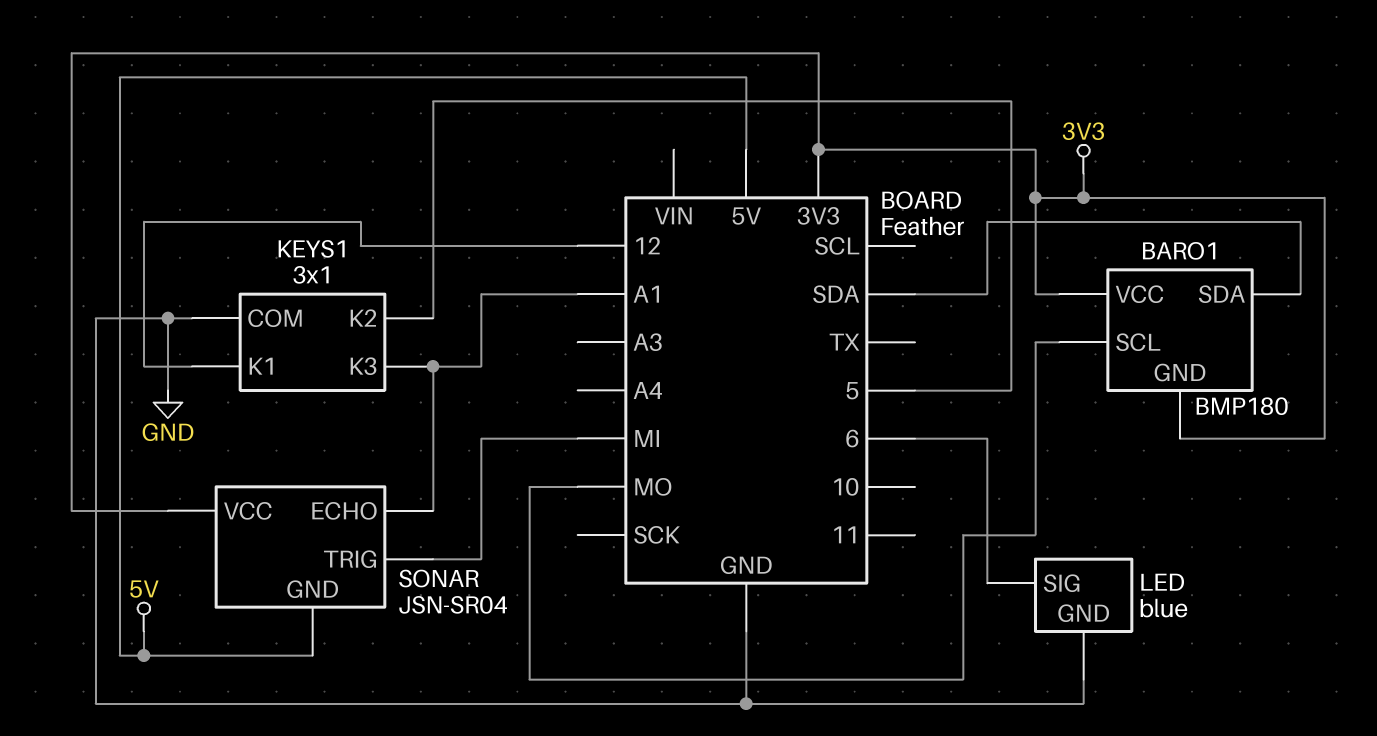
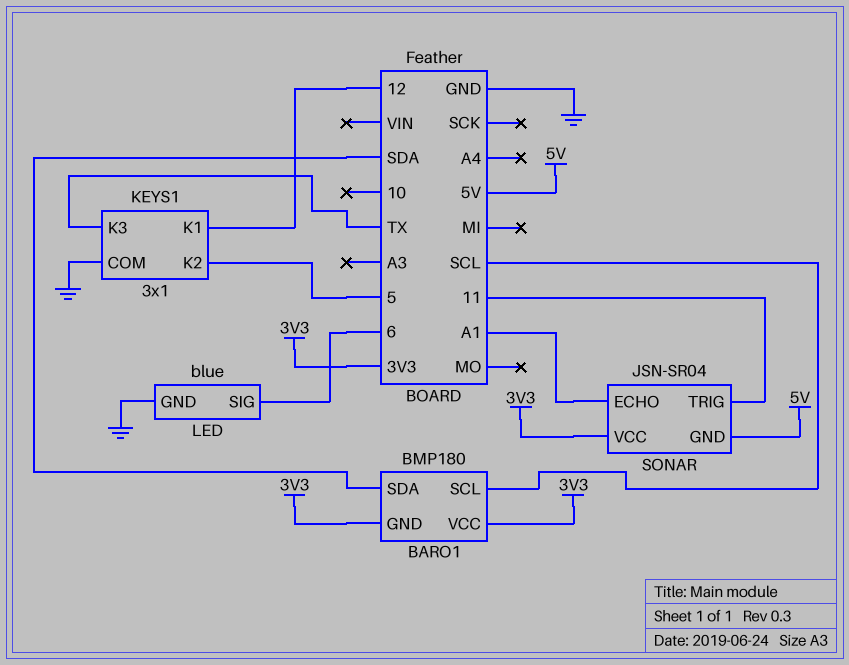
BARO1 pin SCL: MO -> SCL
KEYS1 pin K3: A1 -> TX
SONAR pin TRIG: MI -> 11

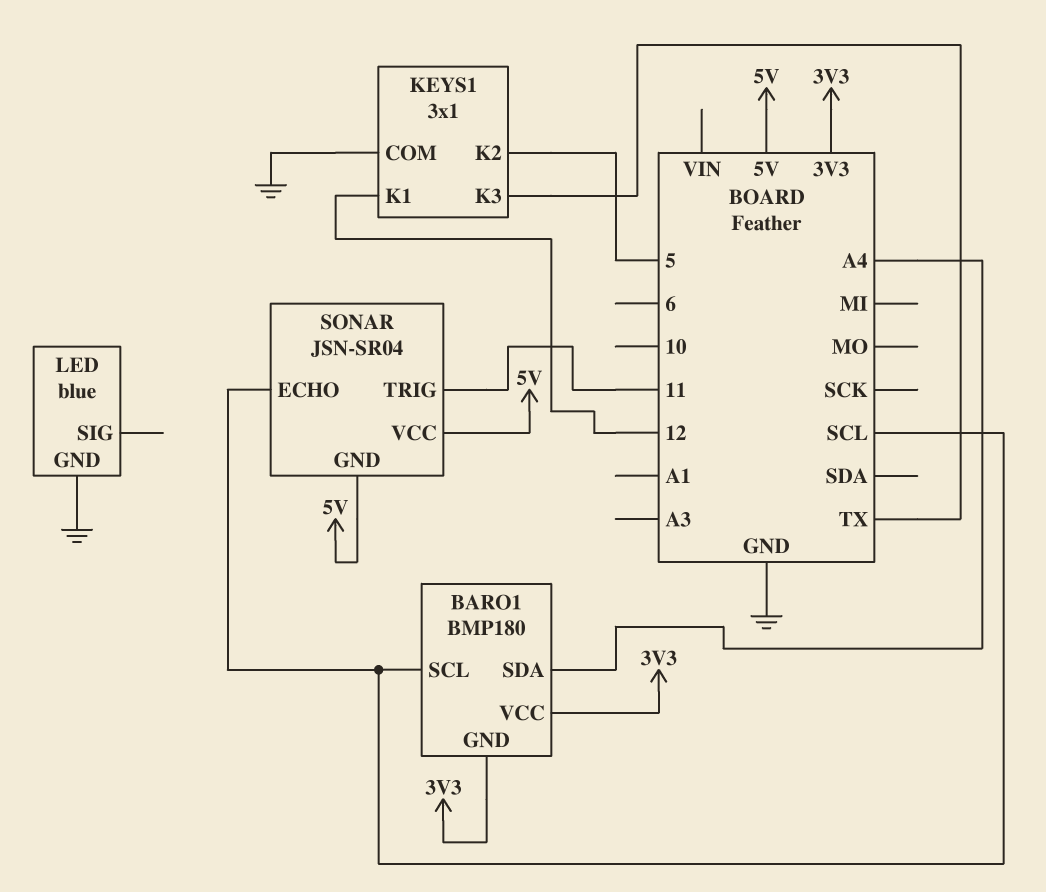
BARO1 pin SDA: SDA -> A4
LED pin SIG: 6 -> none
SONAR pin ECHO: A1 -> SCL
SONAR pin VCC: 3V3 -> 5V

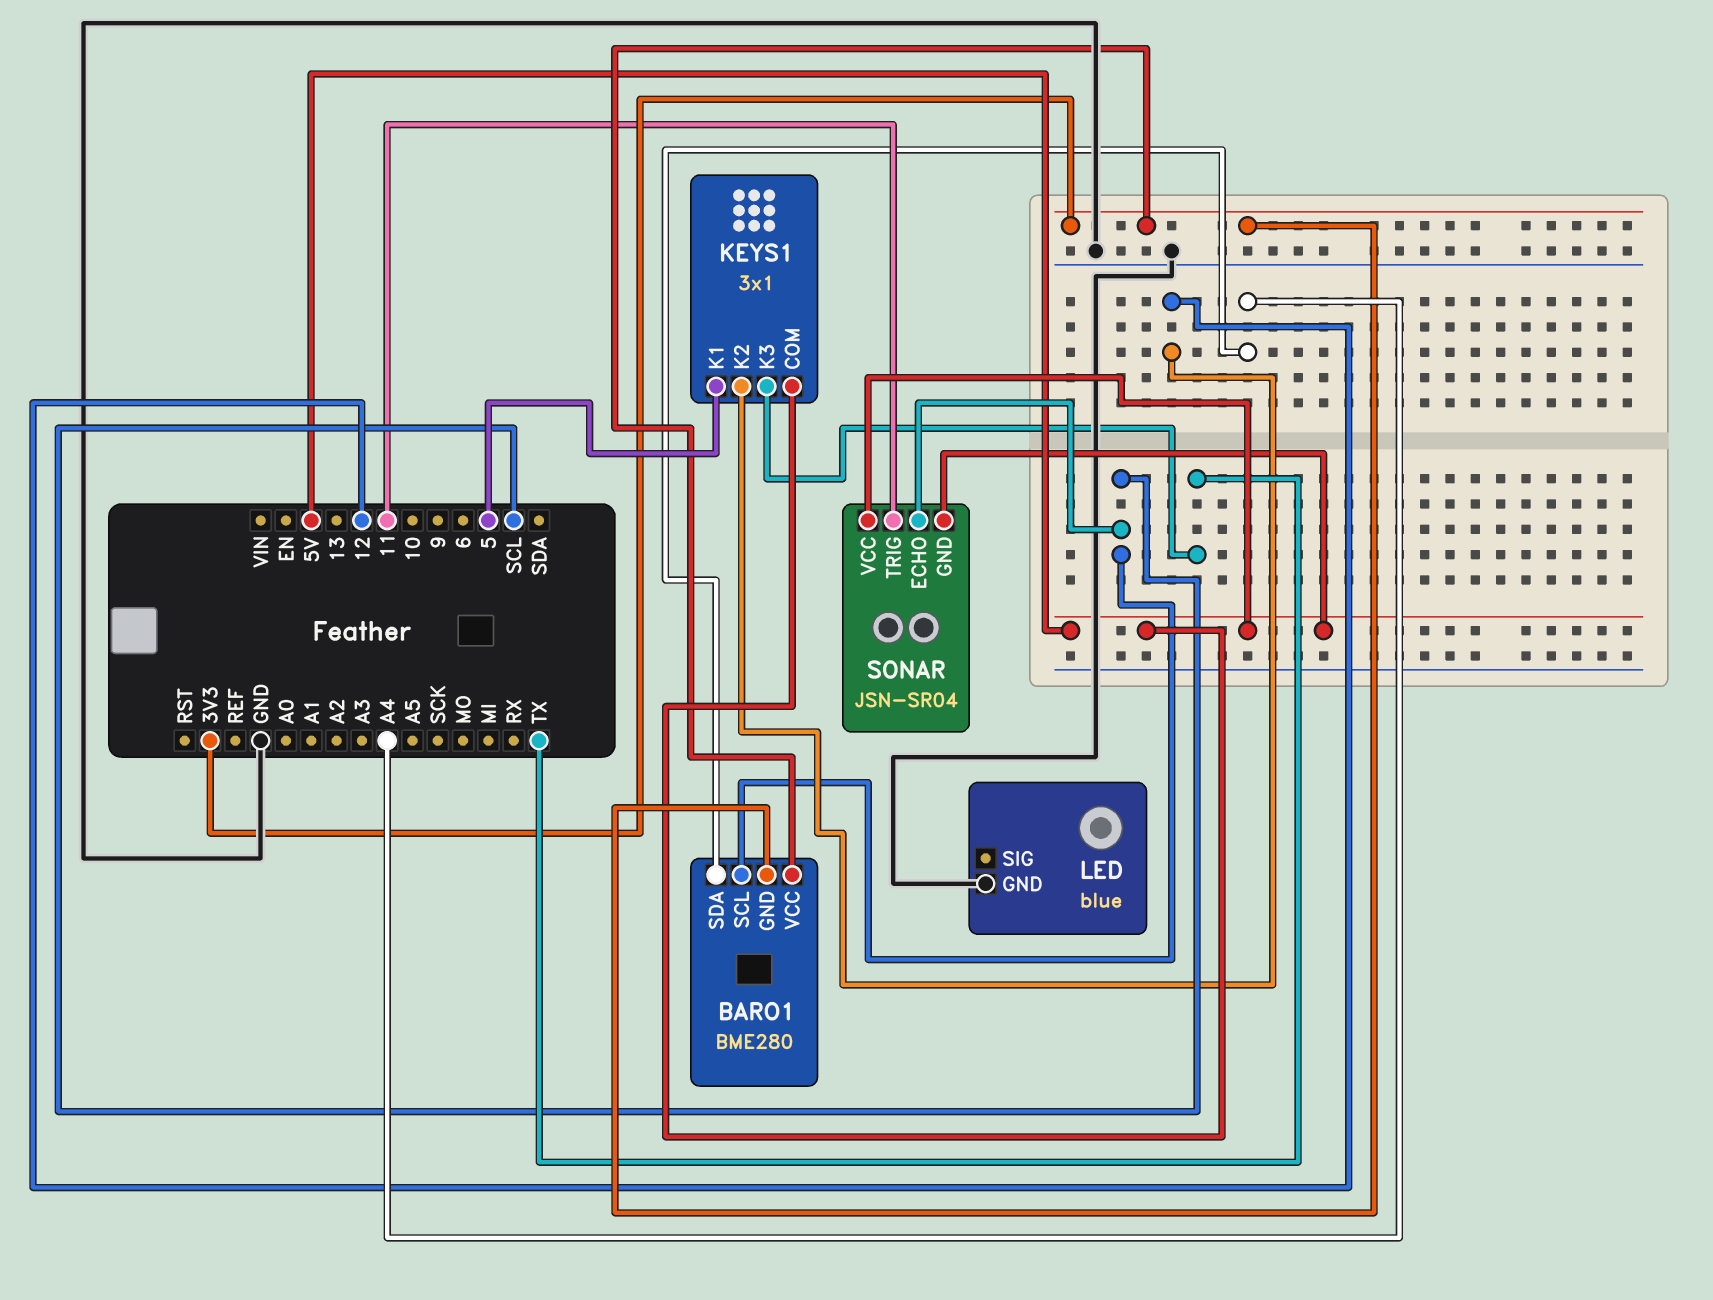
BARO1: BMP180 -> BME280
KEYS1 pin COM: GND -> 5V
KEYS1 pin K1: 12 -> 5
KEYS1 pin K2: 5 -> 12

